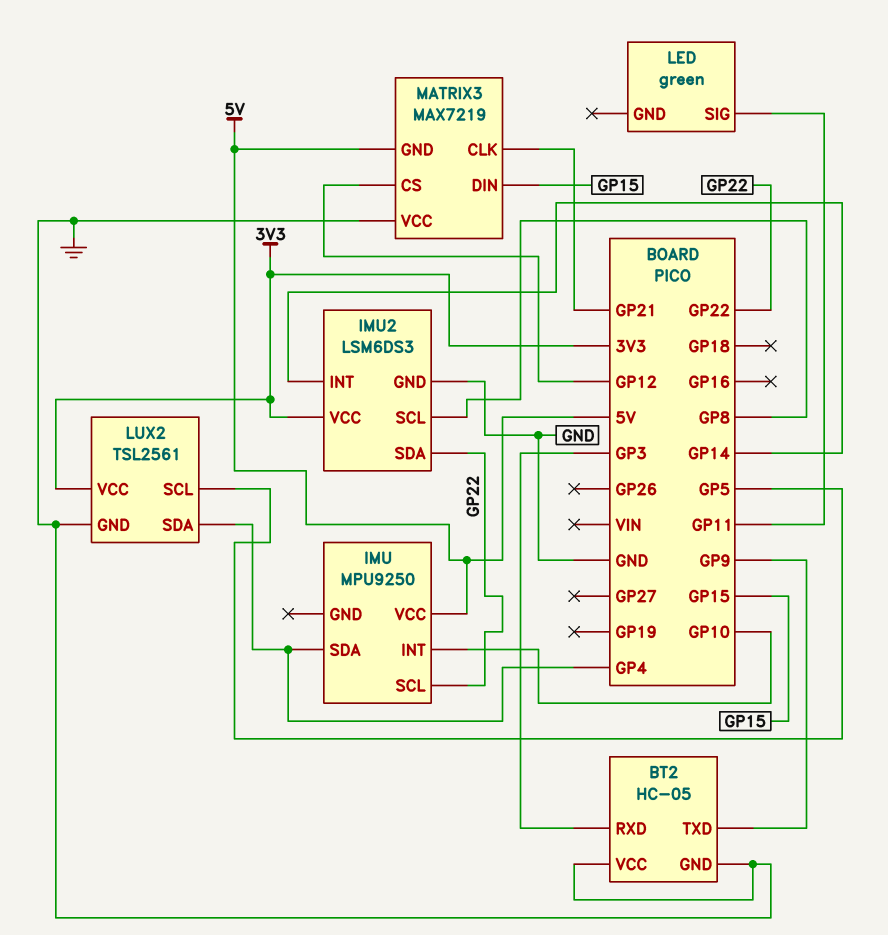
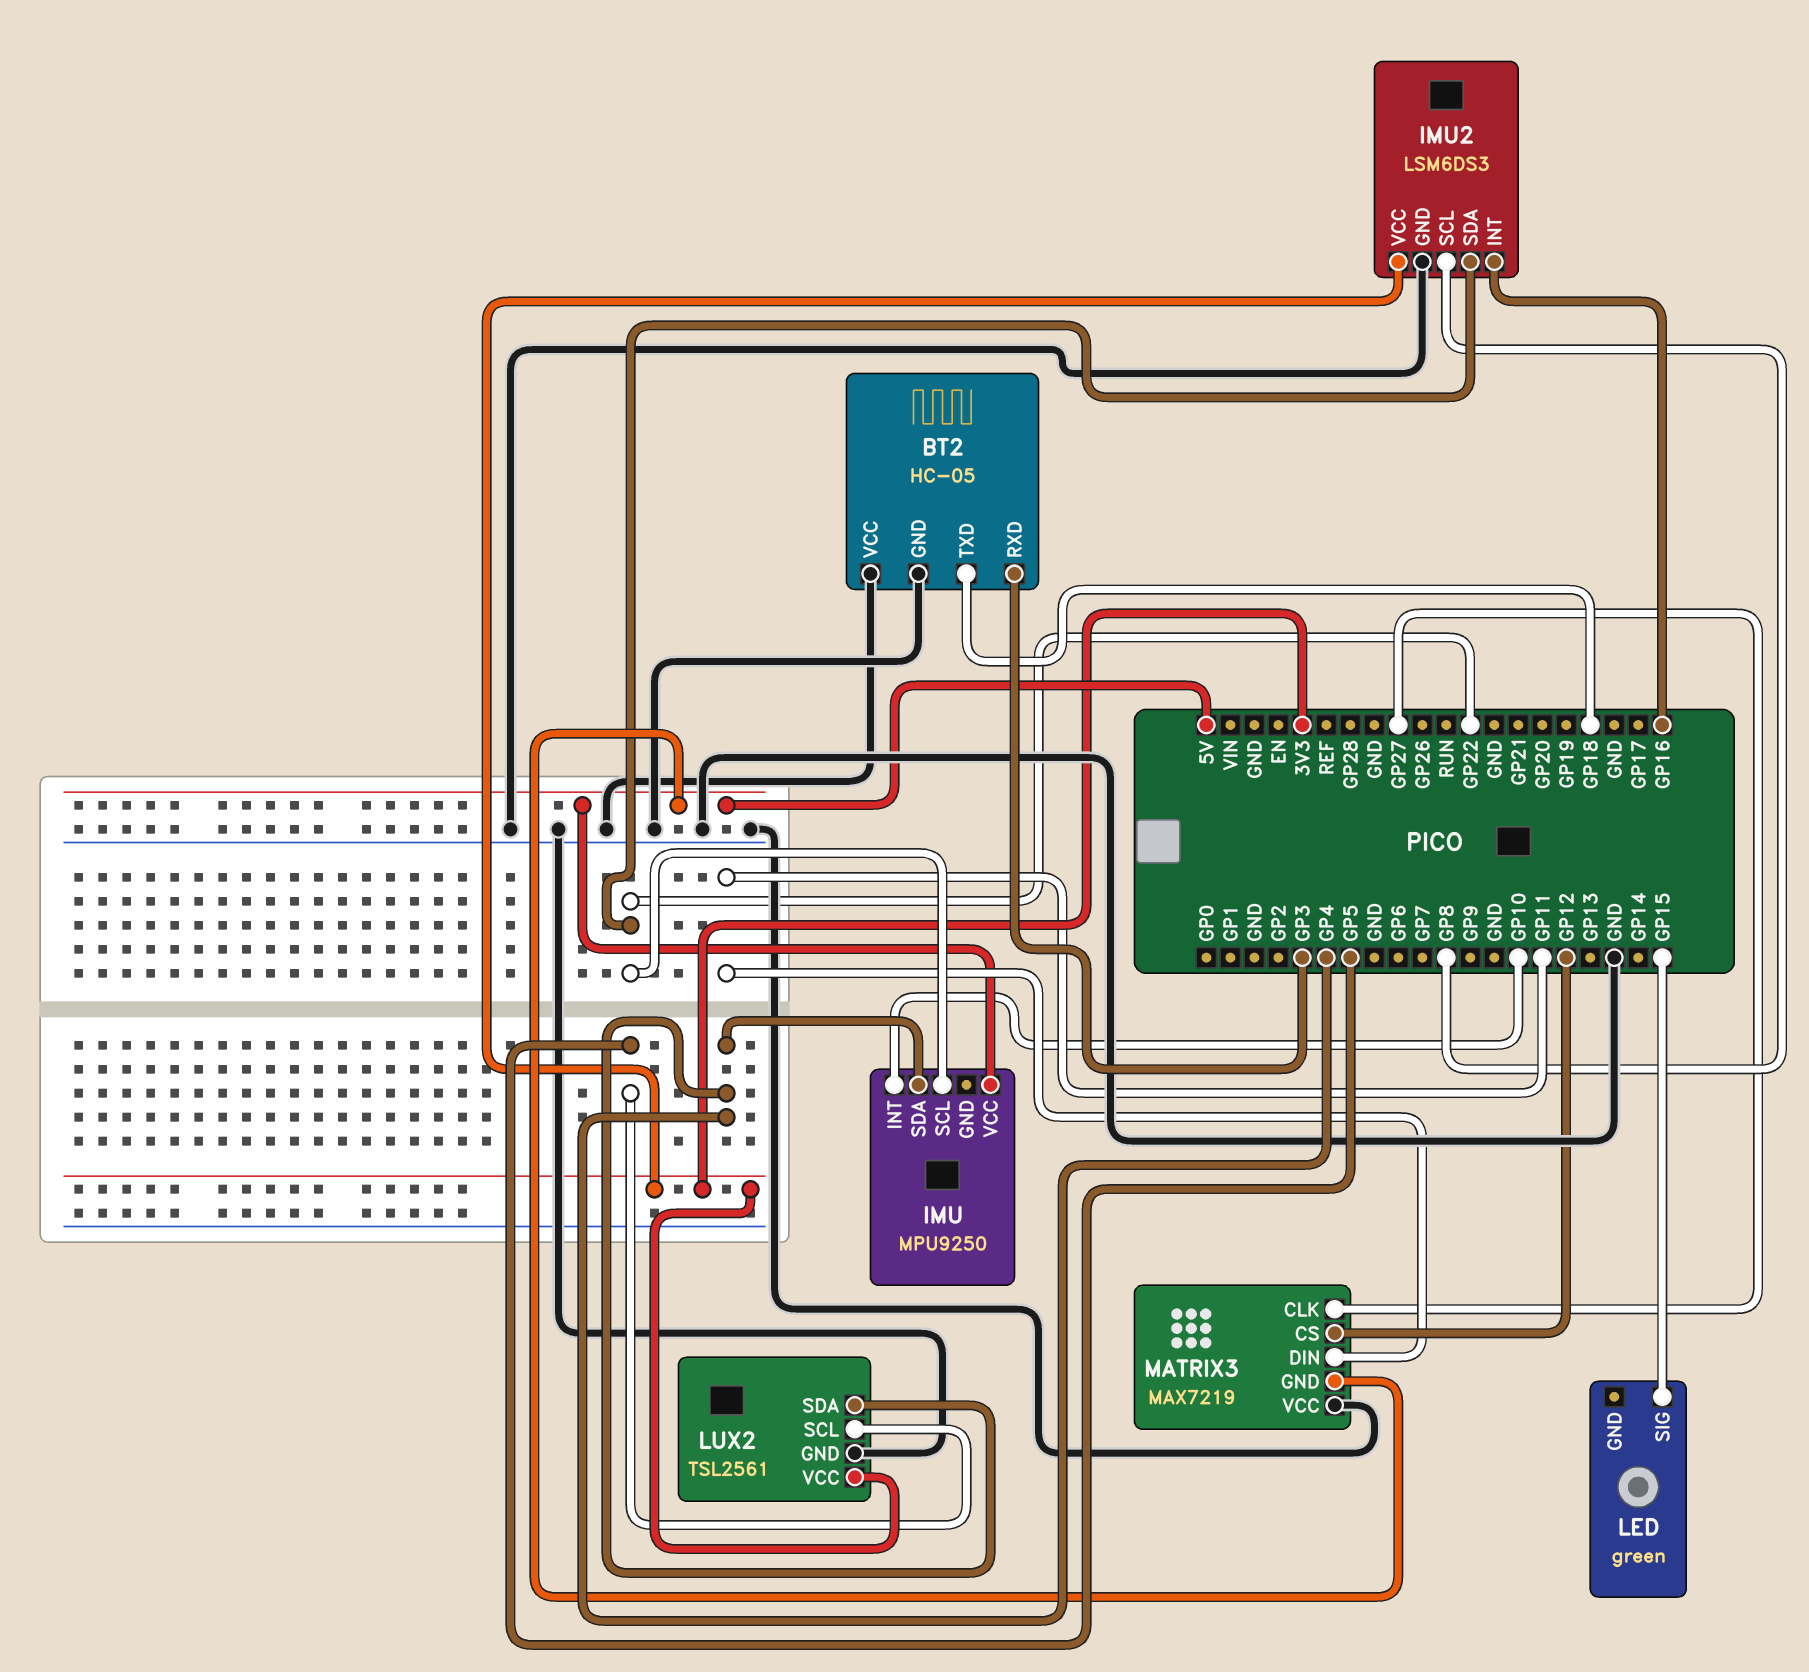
BT2 pin TXD: GP9 -> GP18
IMU2 pin INT: GP14 -> GP16
LED pin SIG: GP11 -> GP15
MATRIX3 pin CLK: GP21 -> GP27
MATRIX3 pin DIN: GP15 -> GP11

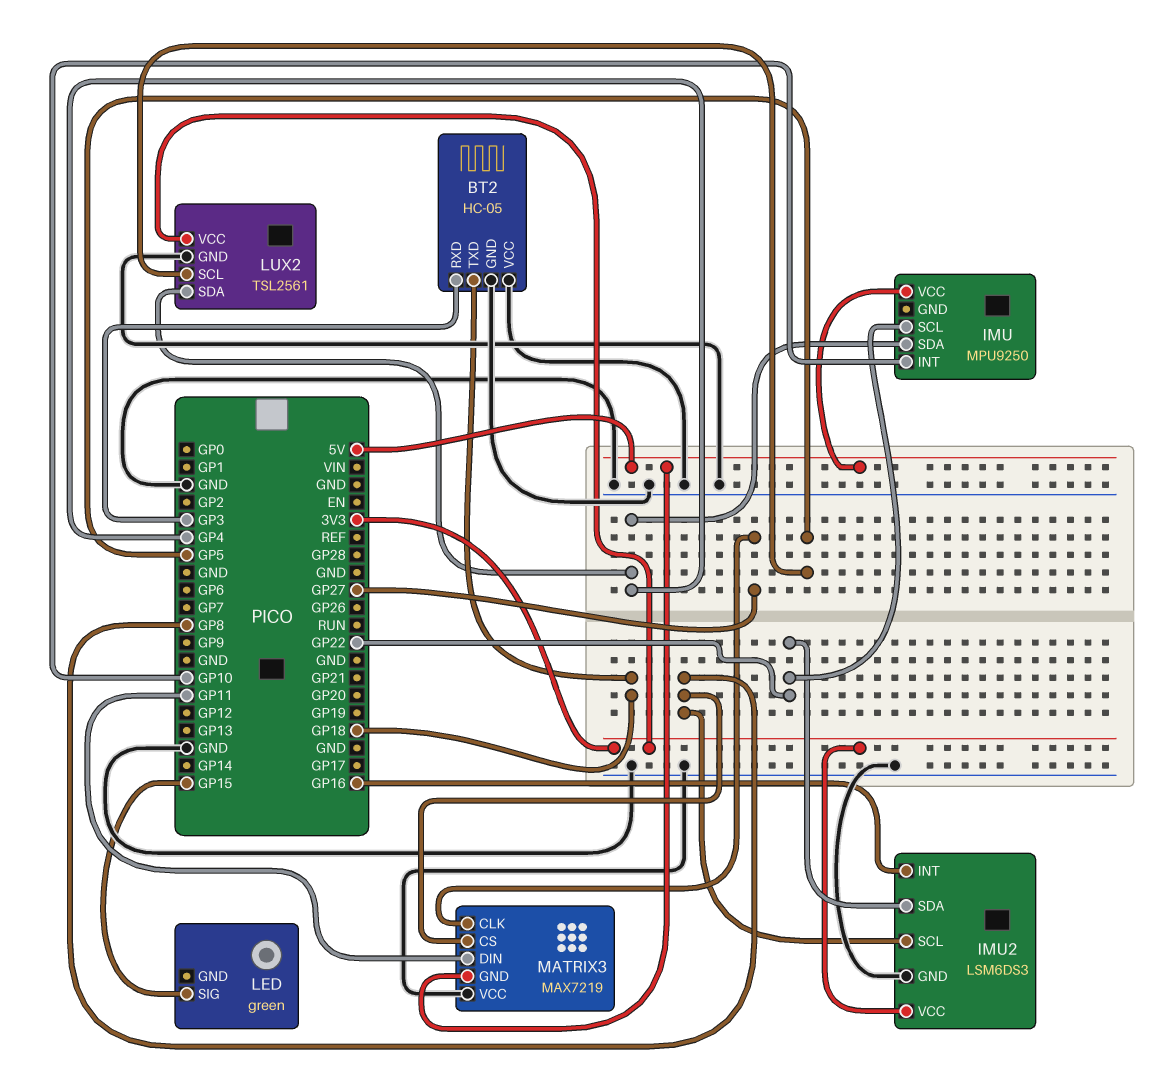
MATRIX3 pin CS: GP12 -> GP8

